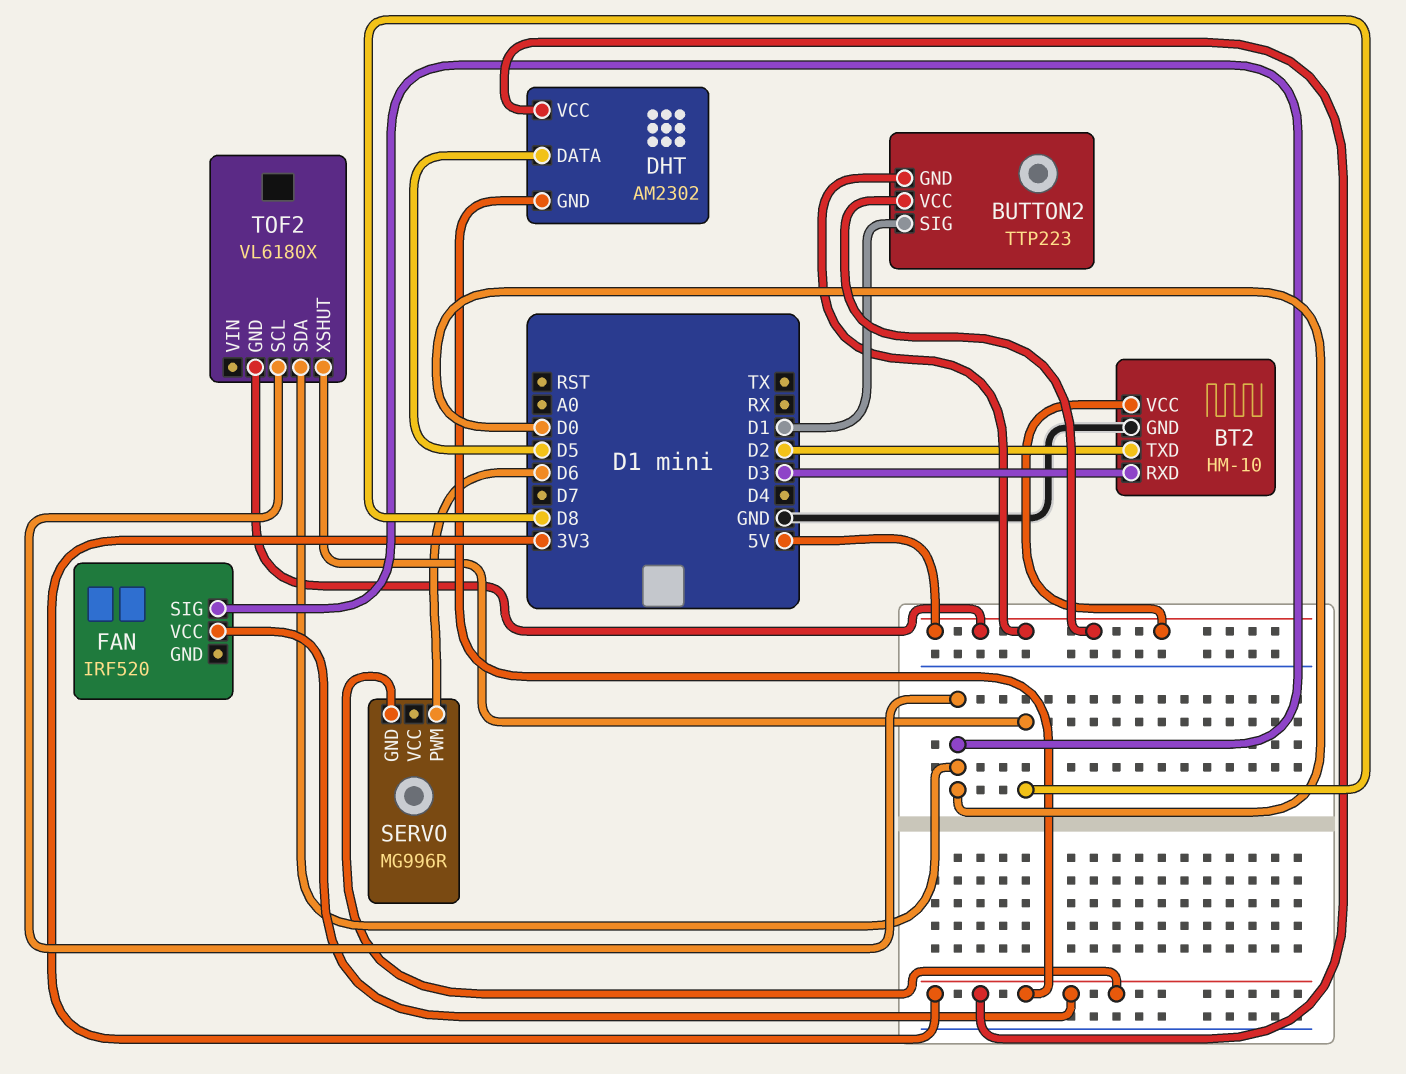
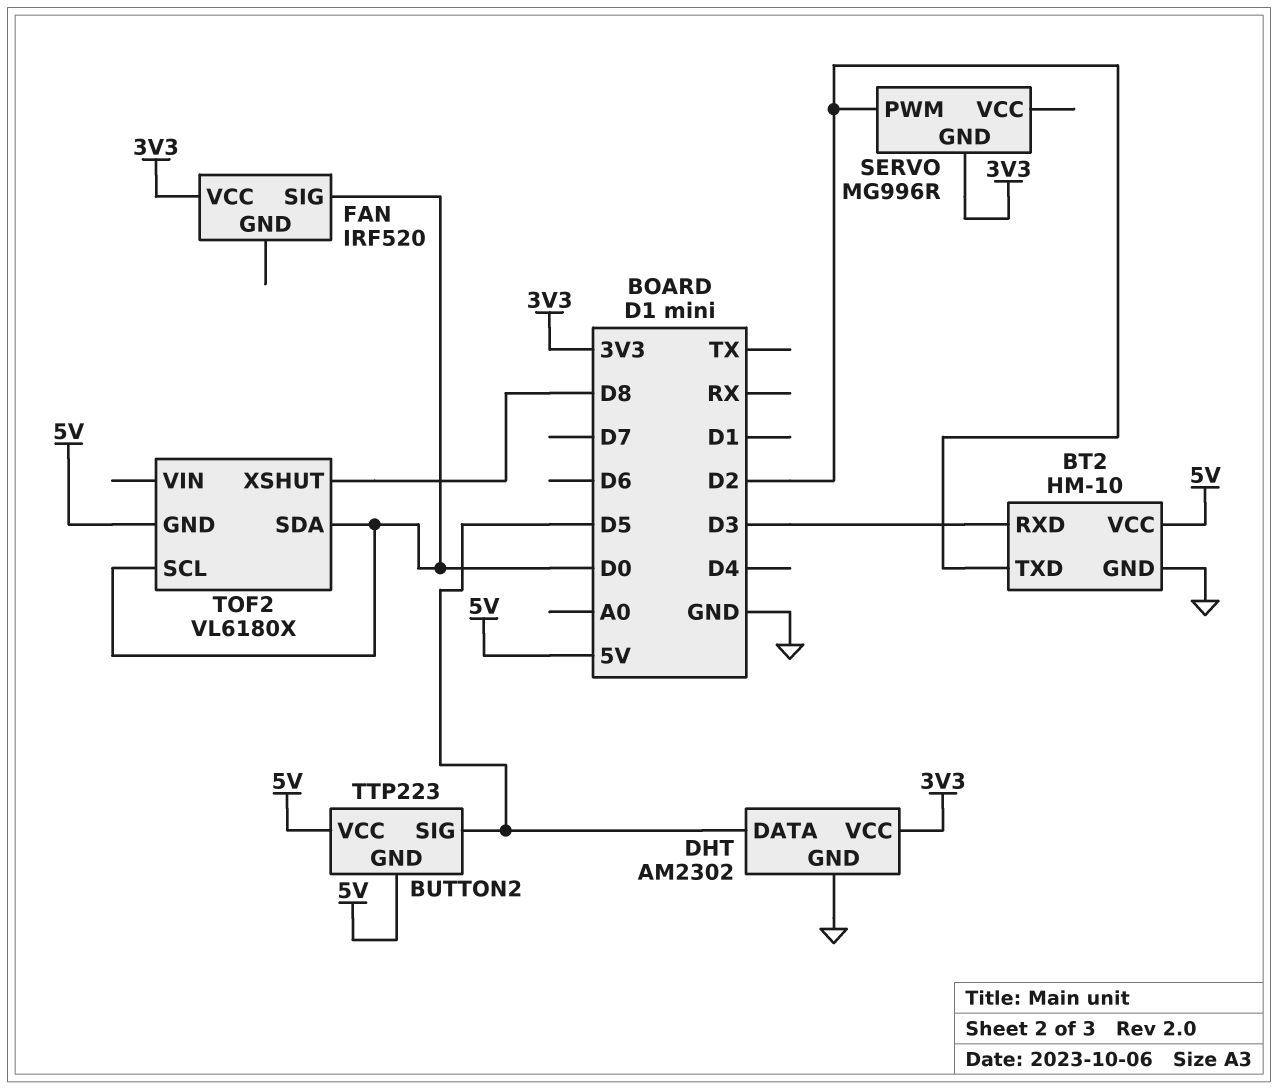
BUTTON2 pin SIG: D1 -> D5
DHT pin GND: 3V3 -> GND
SERVO pin PWM: D6 -> D2

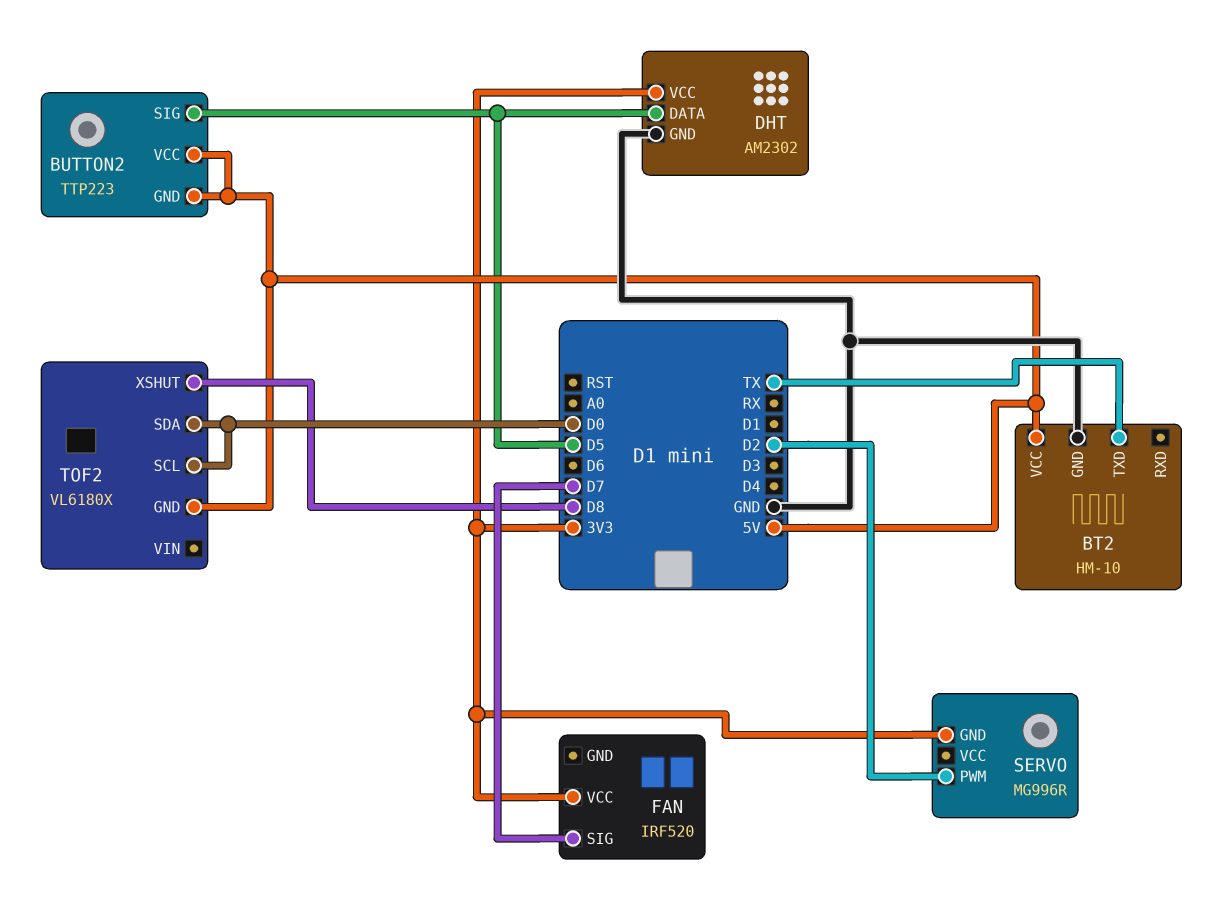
BT2 pin RXD: D3 -> none
BT2 pin TXD: D2 -> TX
FAN pin SIG: D0 -> D7

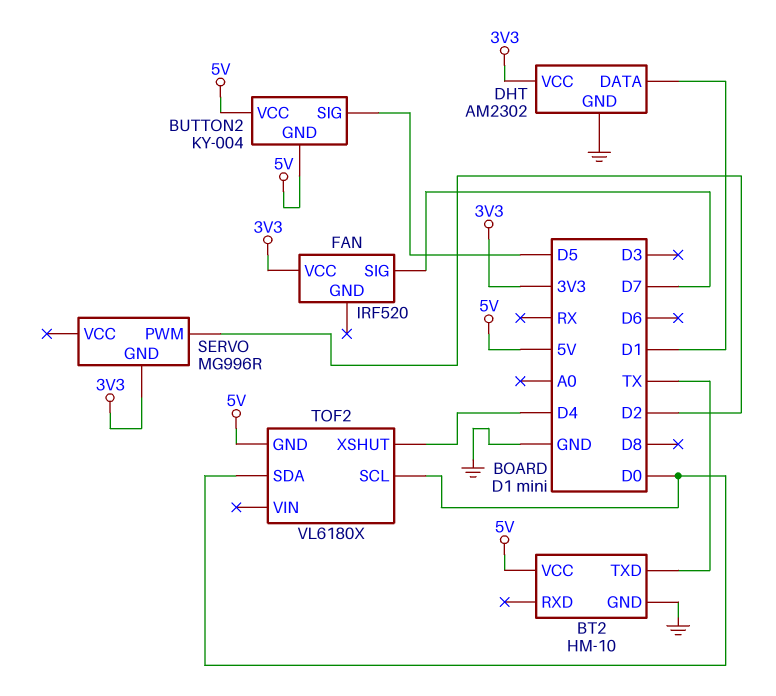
BUTTON2: TTP223 -> KY-004
DHT pin DATA: D5 -> D1
TOF2 pin XSHUT: D8 -> D4

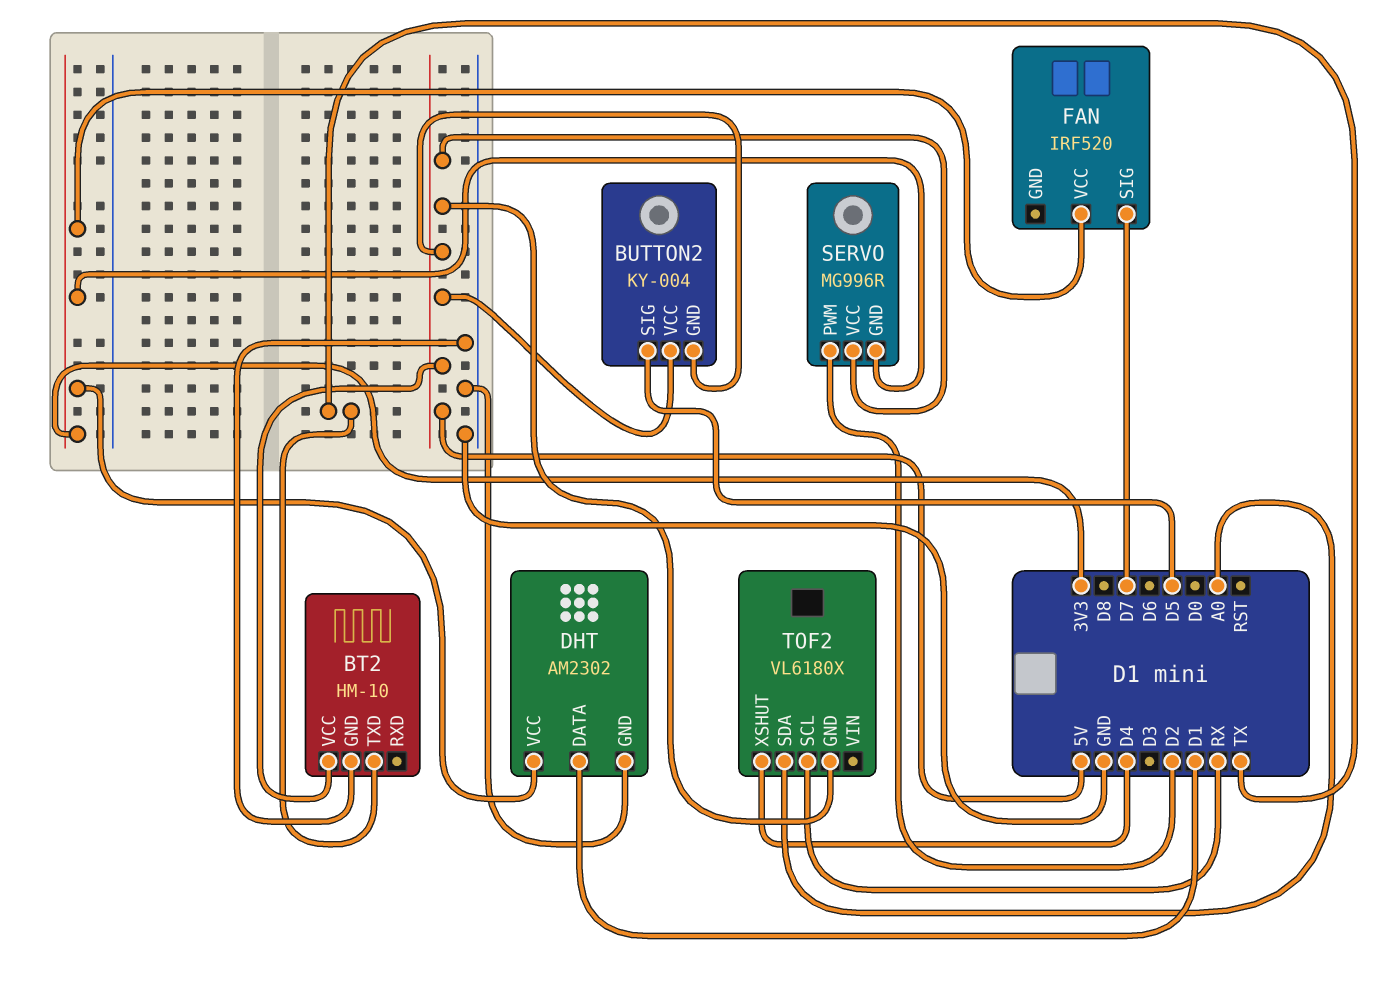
SERVO pin VCC: none -> 5V
TOF2 pin SCL: D0 -> RX
TOF2 pin SDA: D0 -> A0

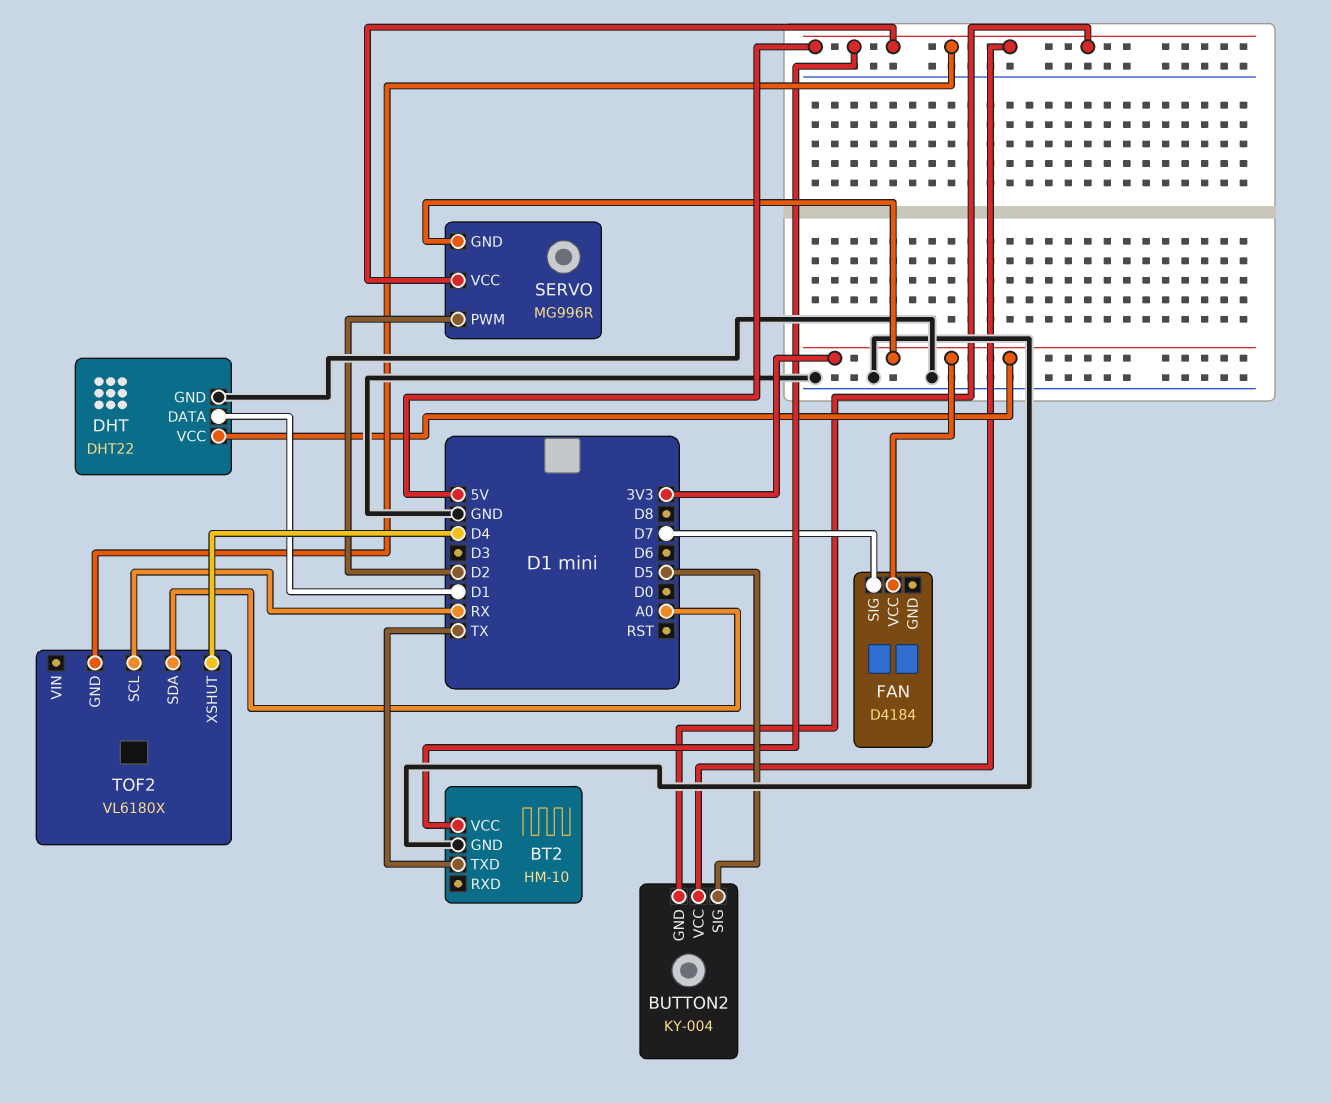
DHT: AM2302 -> DHT22
FAN: IRF520 -> D4184

